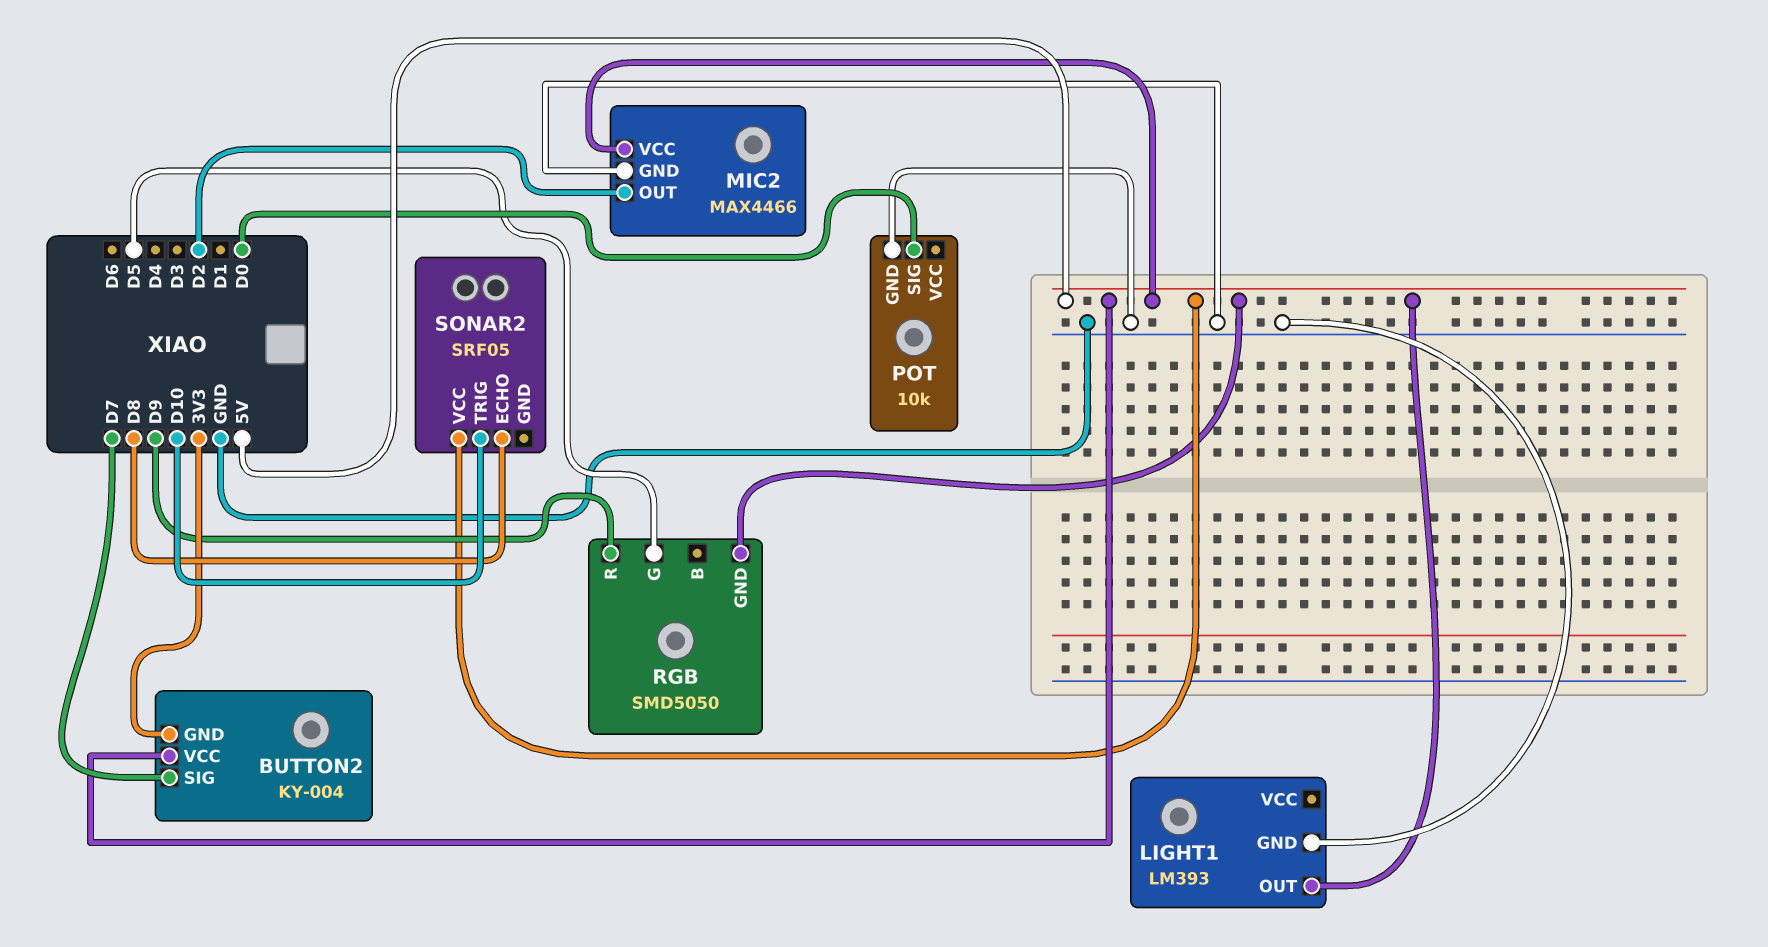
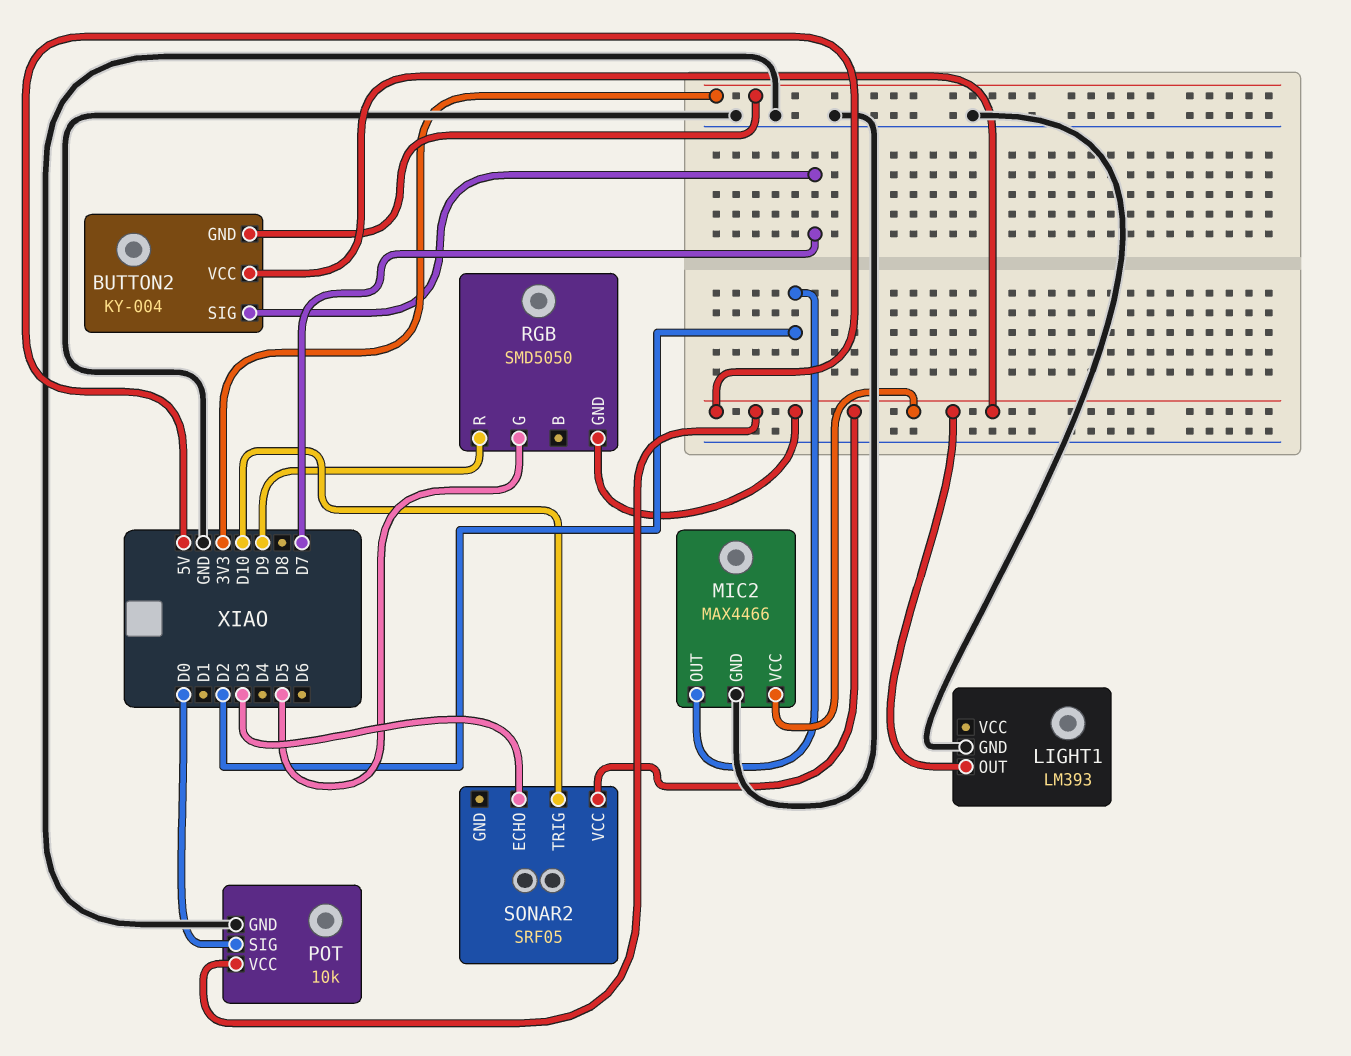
POT pin VCC: none -> 5V
SONAR2 pin ECHO: D8 -> D3

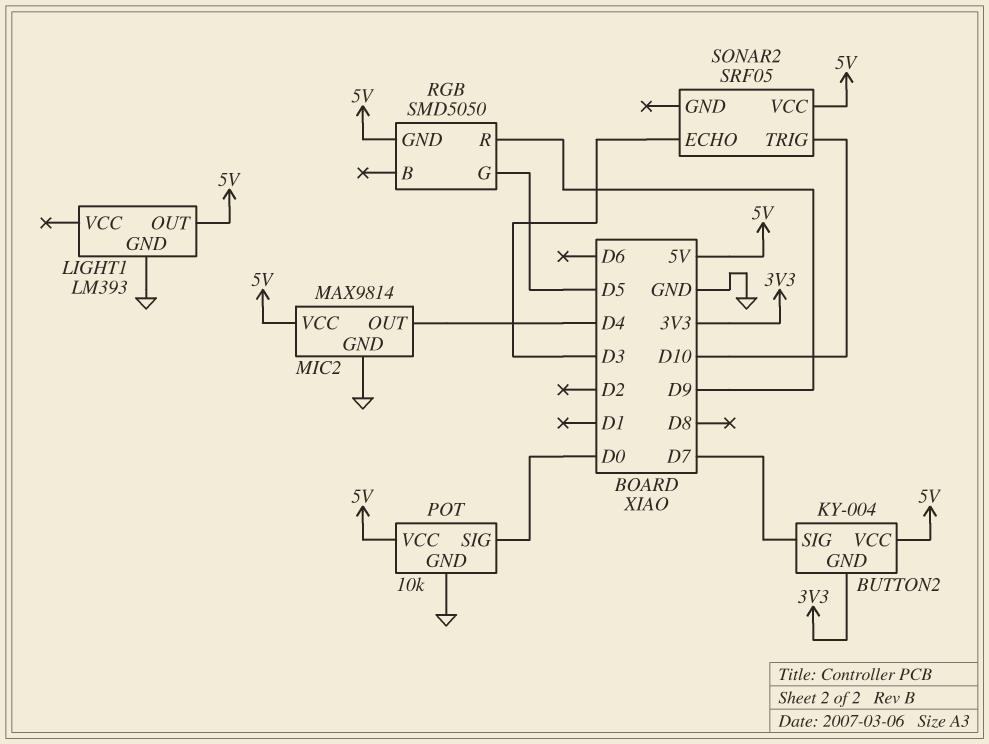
MIC2: MAX4466 -> MAX9814
MIC2 pin OUT: D2 -> D4

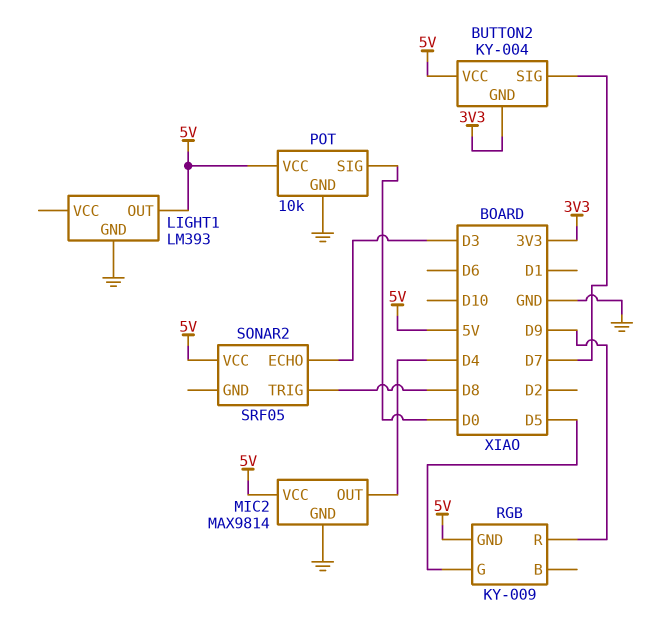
RGB: SMD5050 -> KY-009
SONAR2 pin TRIG: D10 -> D8

